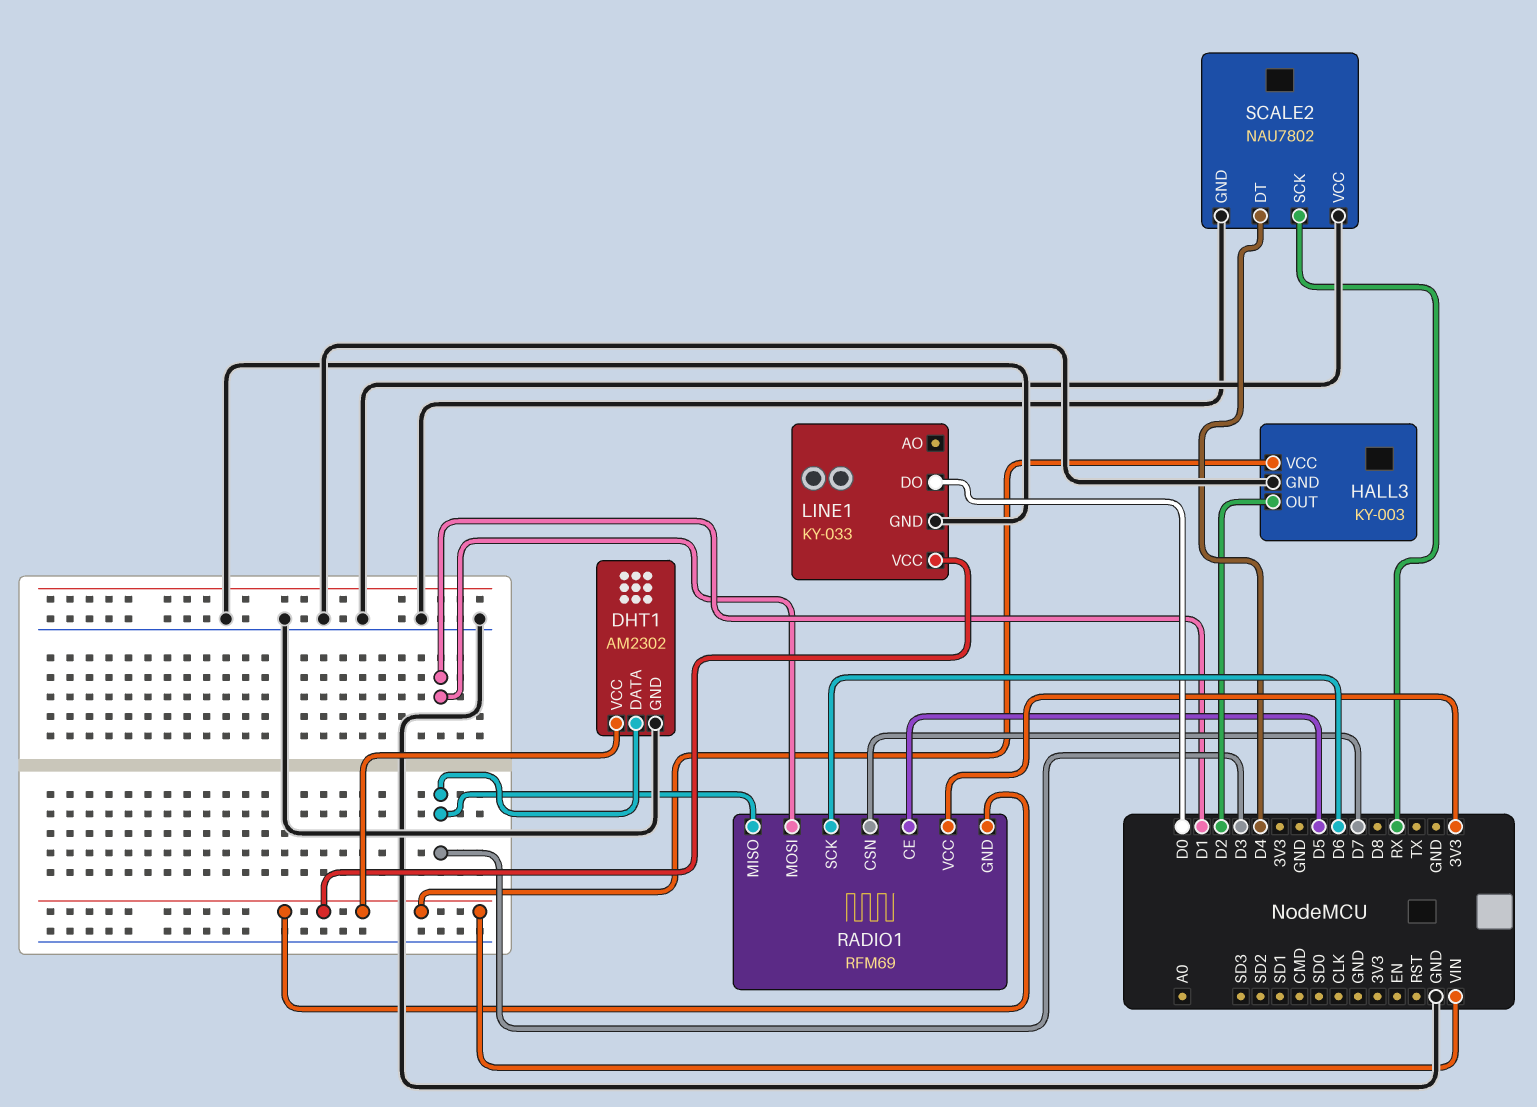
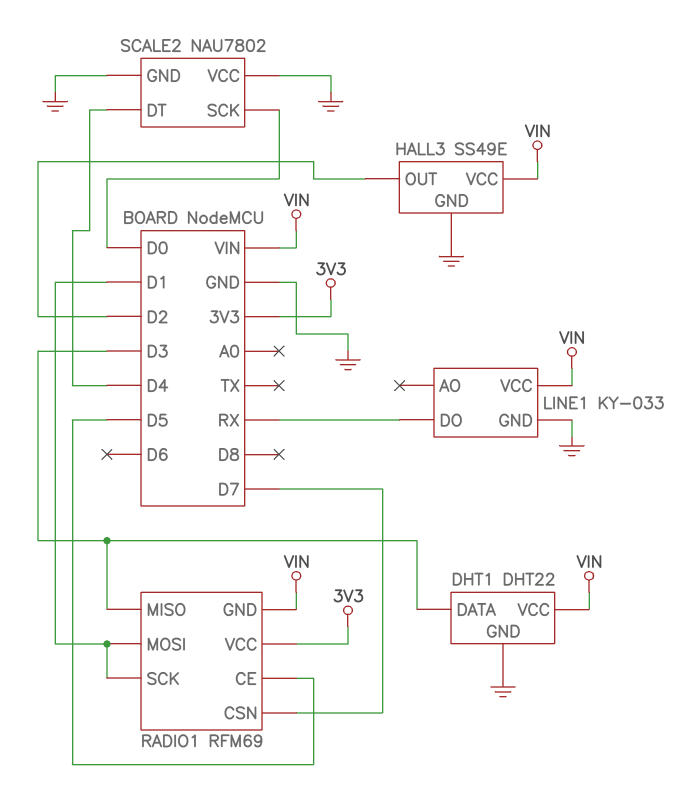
DHT1: AM2302 -> DHT22
HALL3: KY-003 -> SS49E
LINE1 pin DO: D0 -> RX
RADIO1 pin SCK: D6 -> D1
SCALE2 pin SCK: RX -> D0

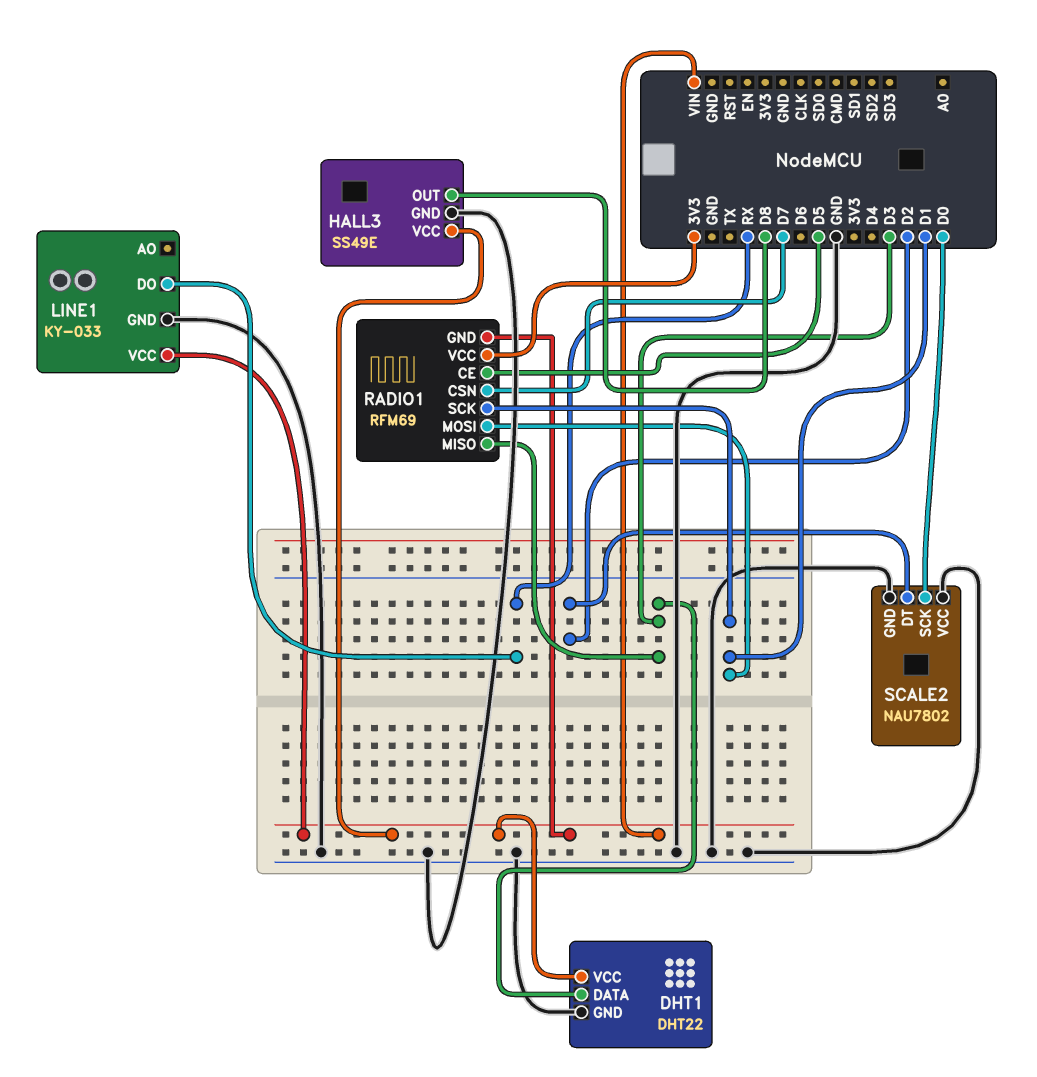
HALL3 pin OUT: D2 -> D8
SCALE2 pin DT: D4 -> D2

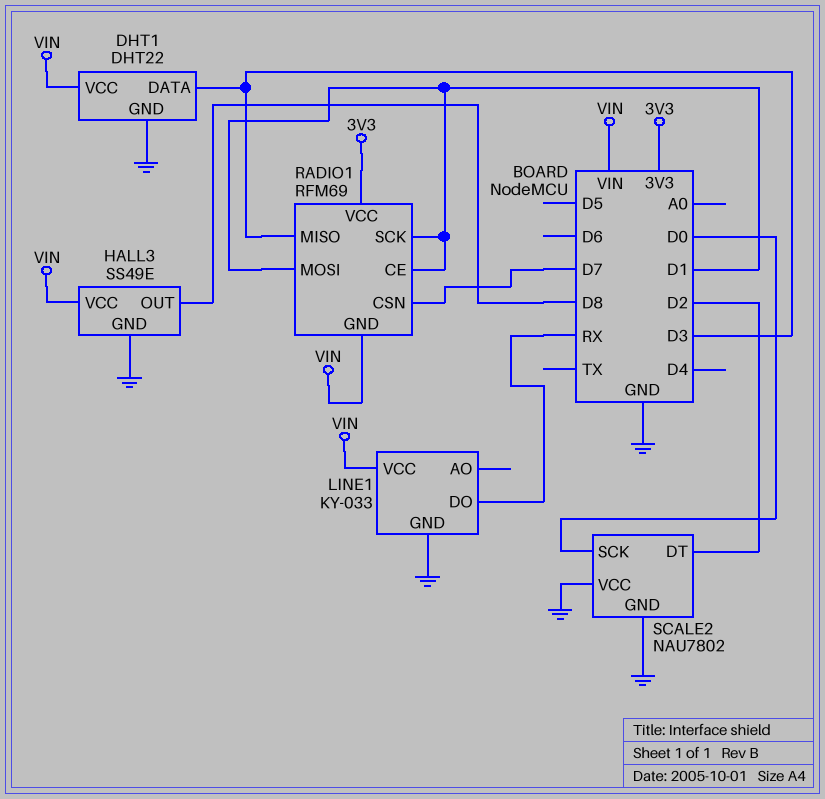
RADIO1 pin CE: D5 -> D1

